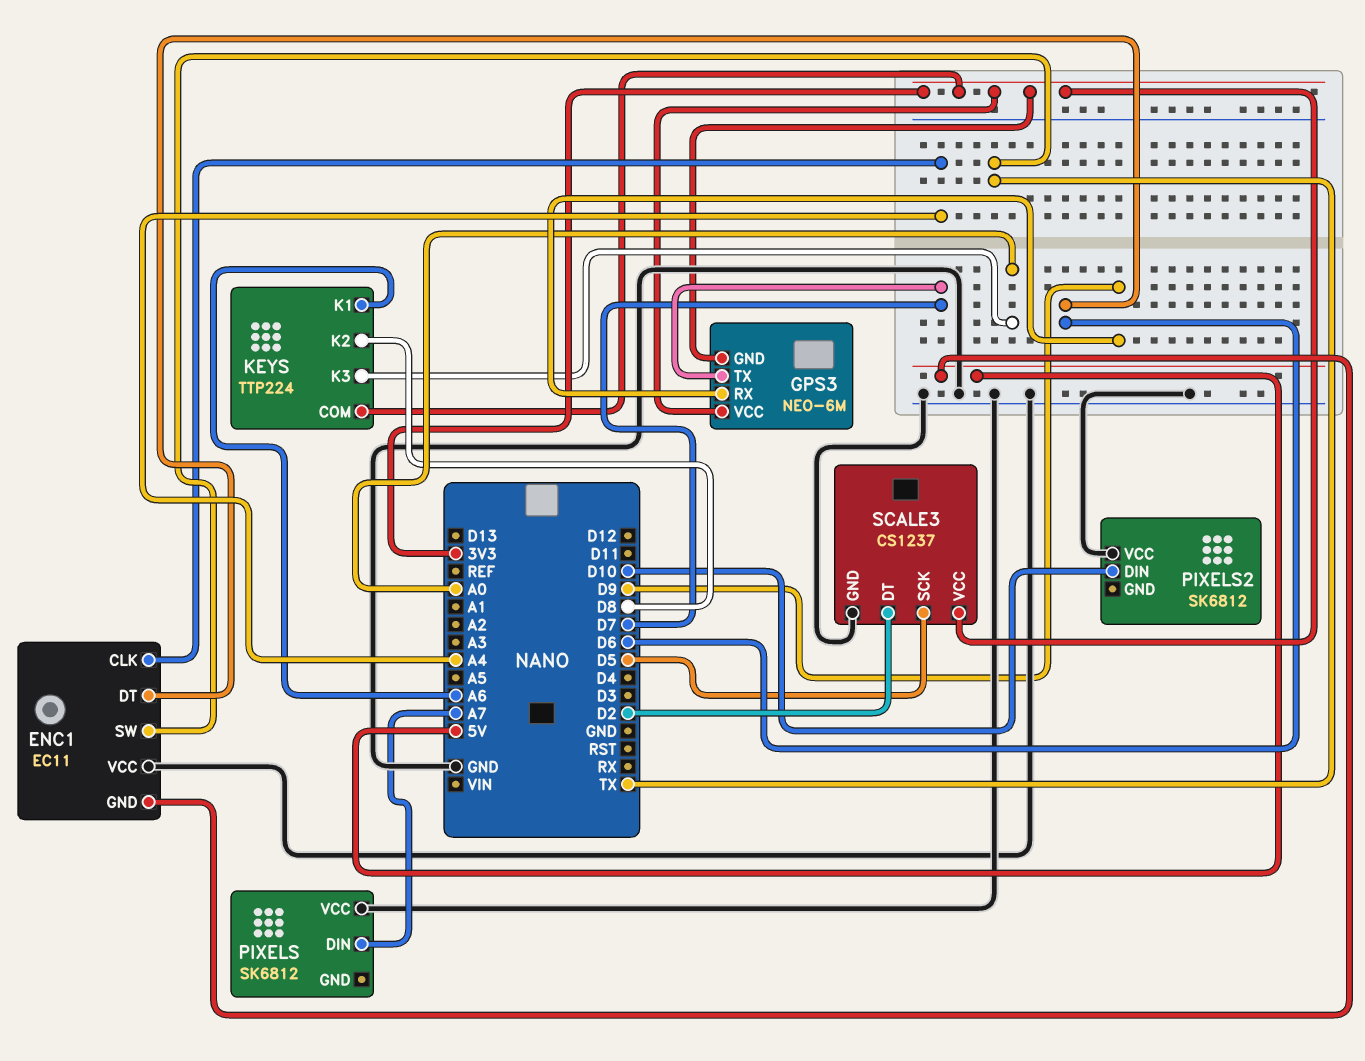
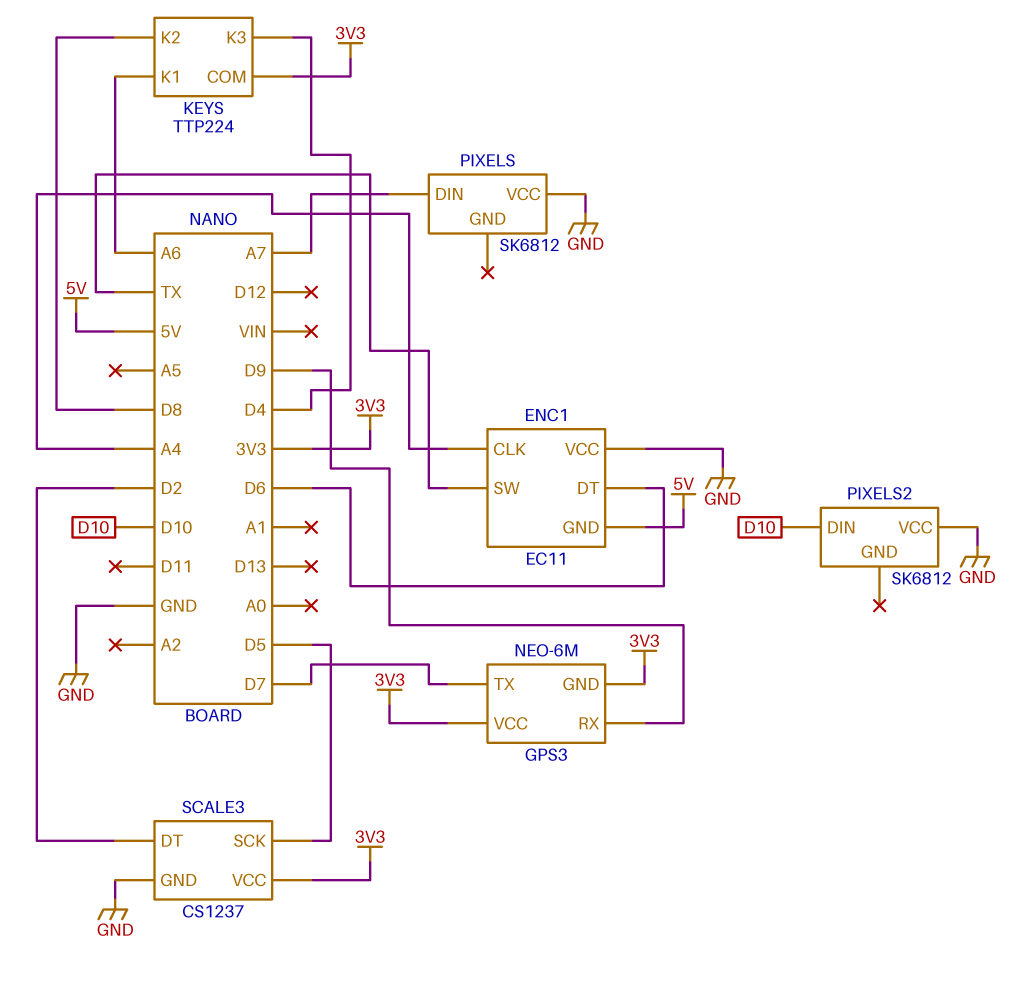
KEYS pin K3: A0 -> D4

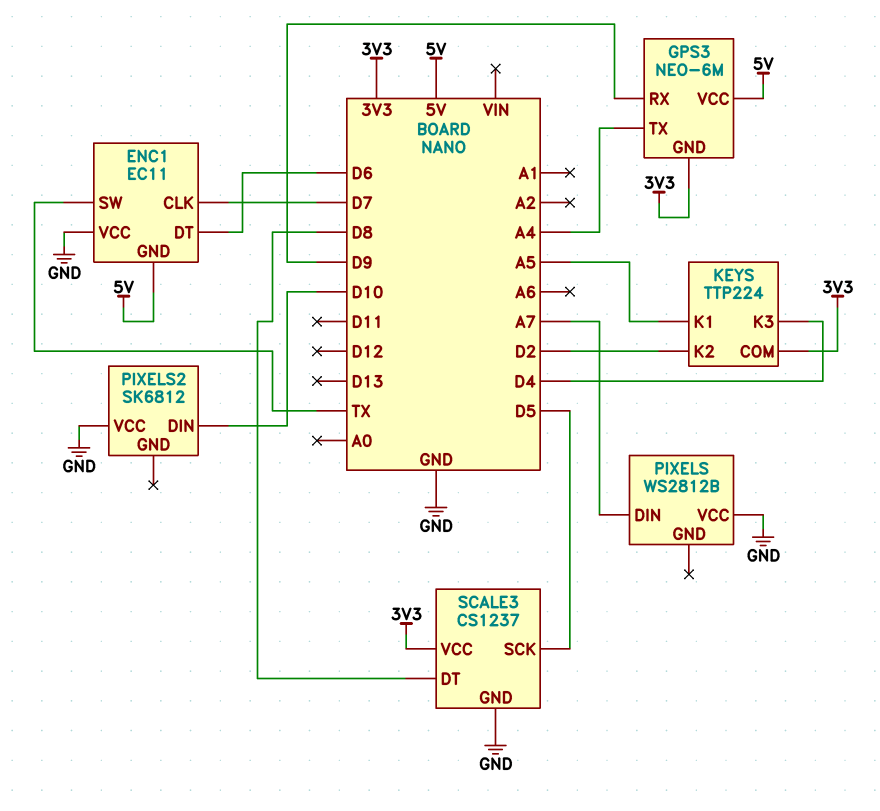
ENC1 pin CLK: A4 -> D7
GPS3 pin TX: D7 -> A4
GPS3 pin VCC: 3V3 -> 5V
KEYS pin K1: A6 -> A5
KEYS pin K2: D8 -> D2
PIXELS: SK6812 -> WS2812B
SCALE3 pin DT: D2 -> D8

